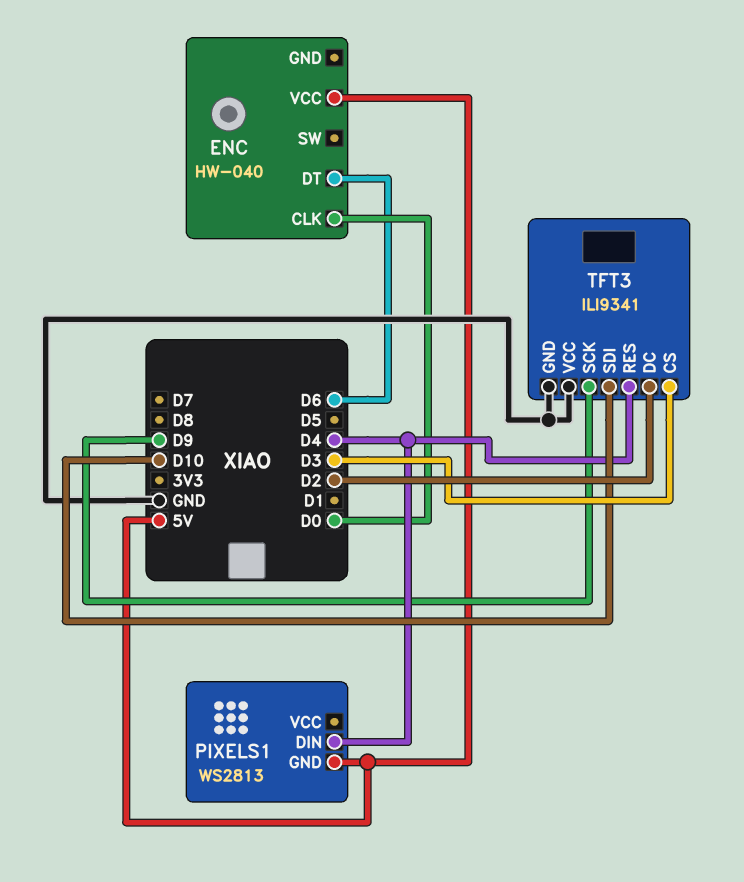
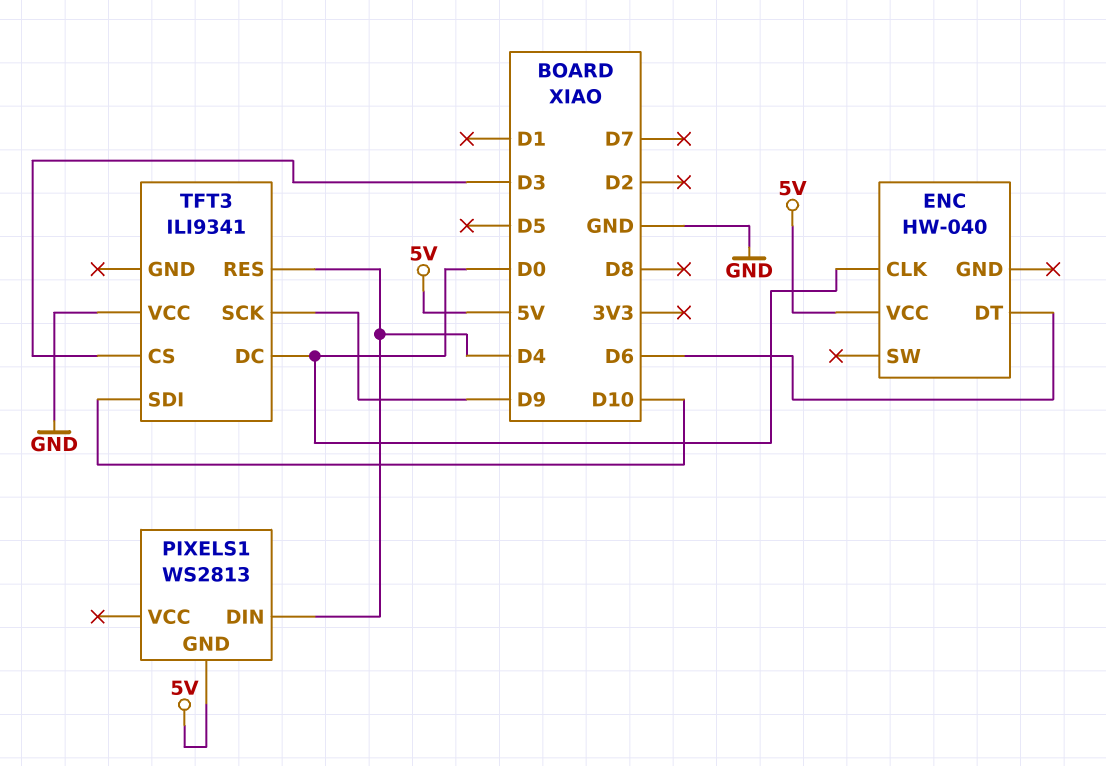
TFT3 pin DC: D2 -> D0
TFT3 pin GND: GND -> none

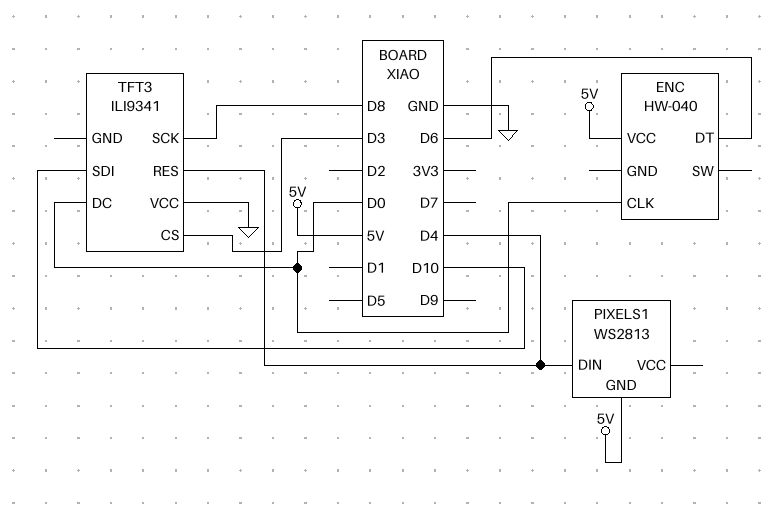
TFT3 pin SCK: D9 -> D8

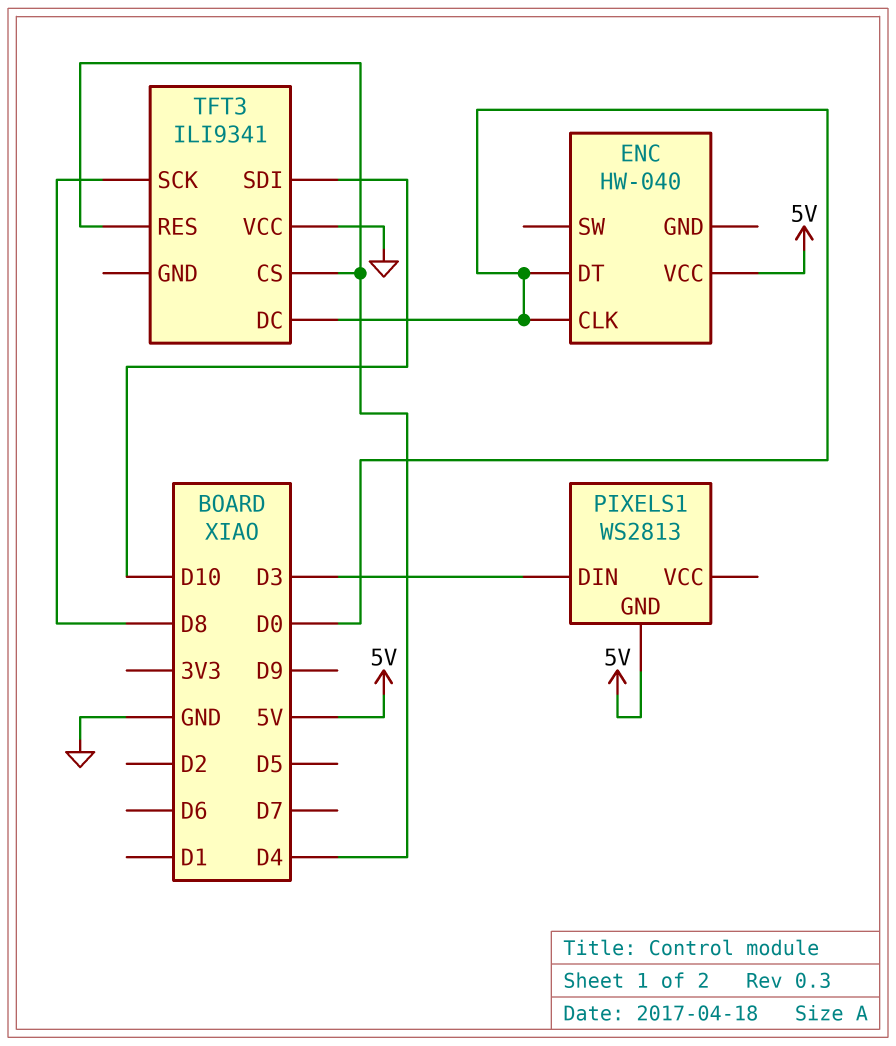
ENC pin DT: D6 -> D0
PIXELS1 pin DIN: D4 -> D3
TFT3 pin CS: D3 -> D4

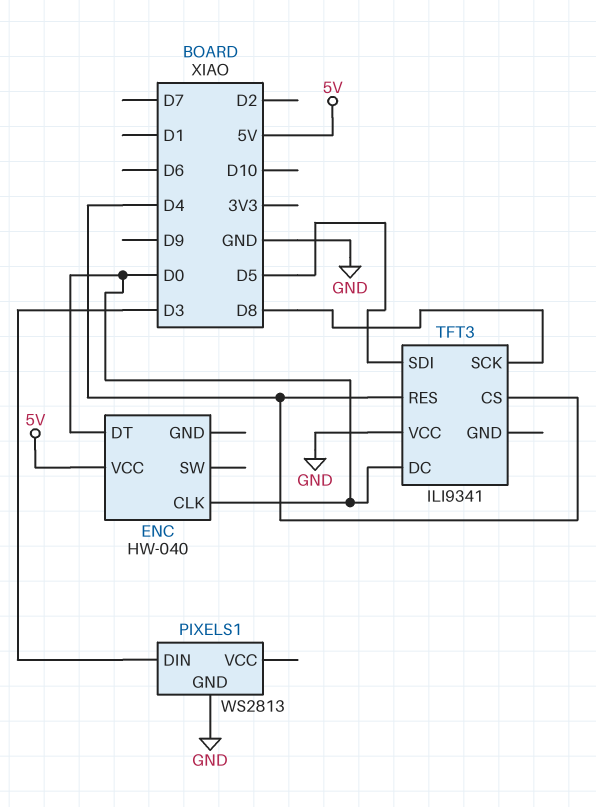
PIXELS1 pin GND: 5V -> GND
TFT3 pin SDI: D10 -> D5

